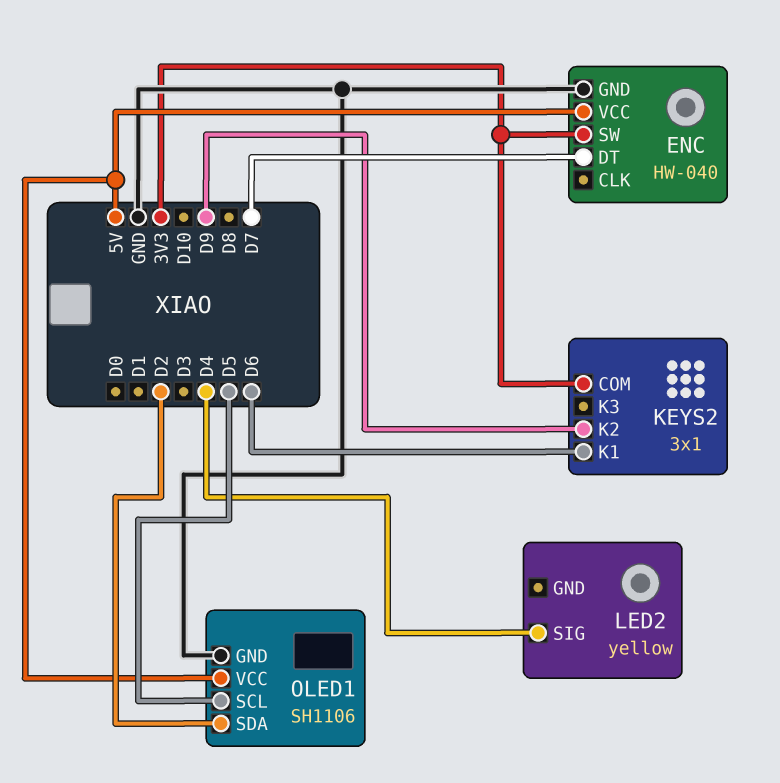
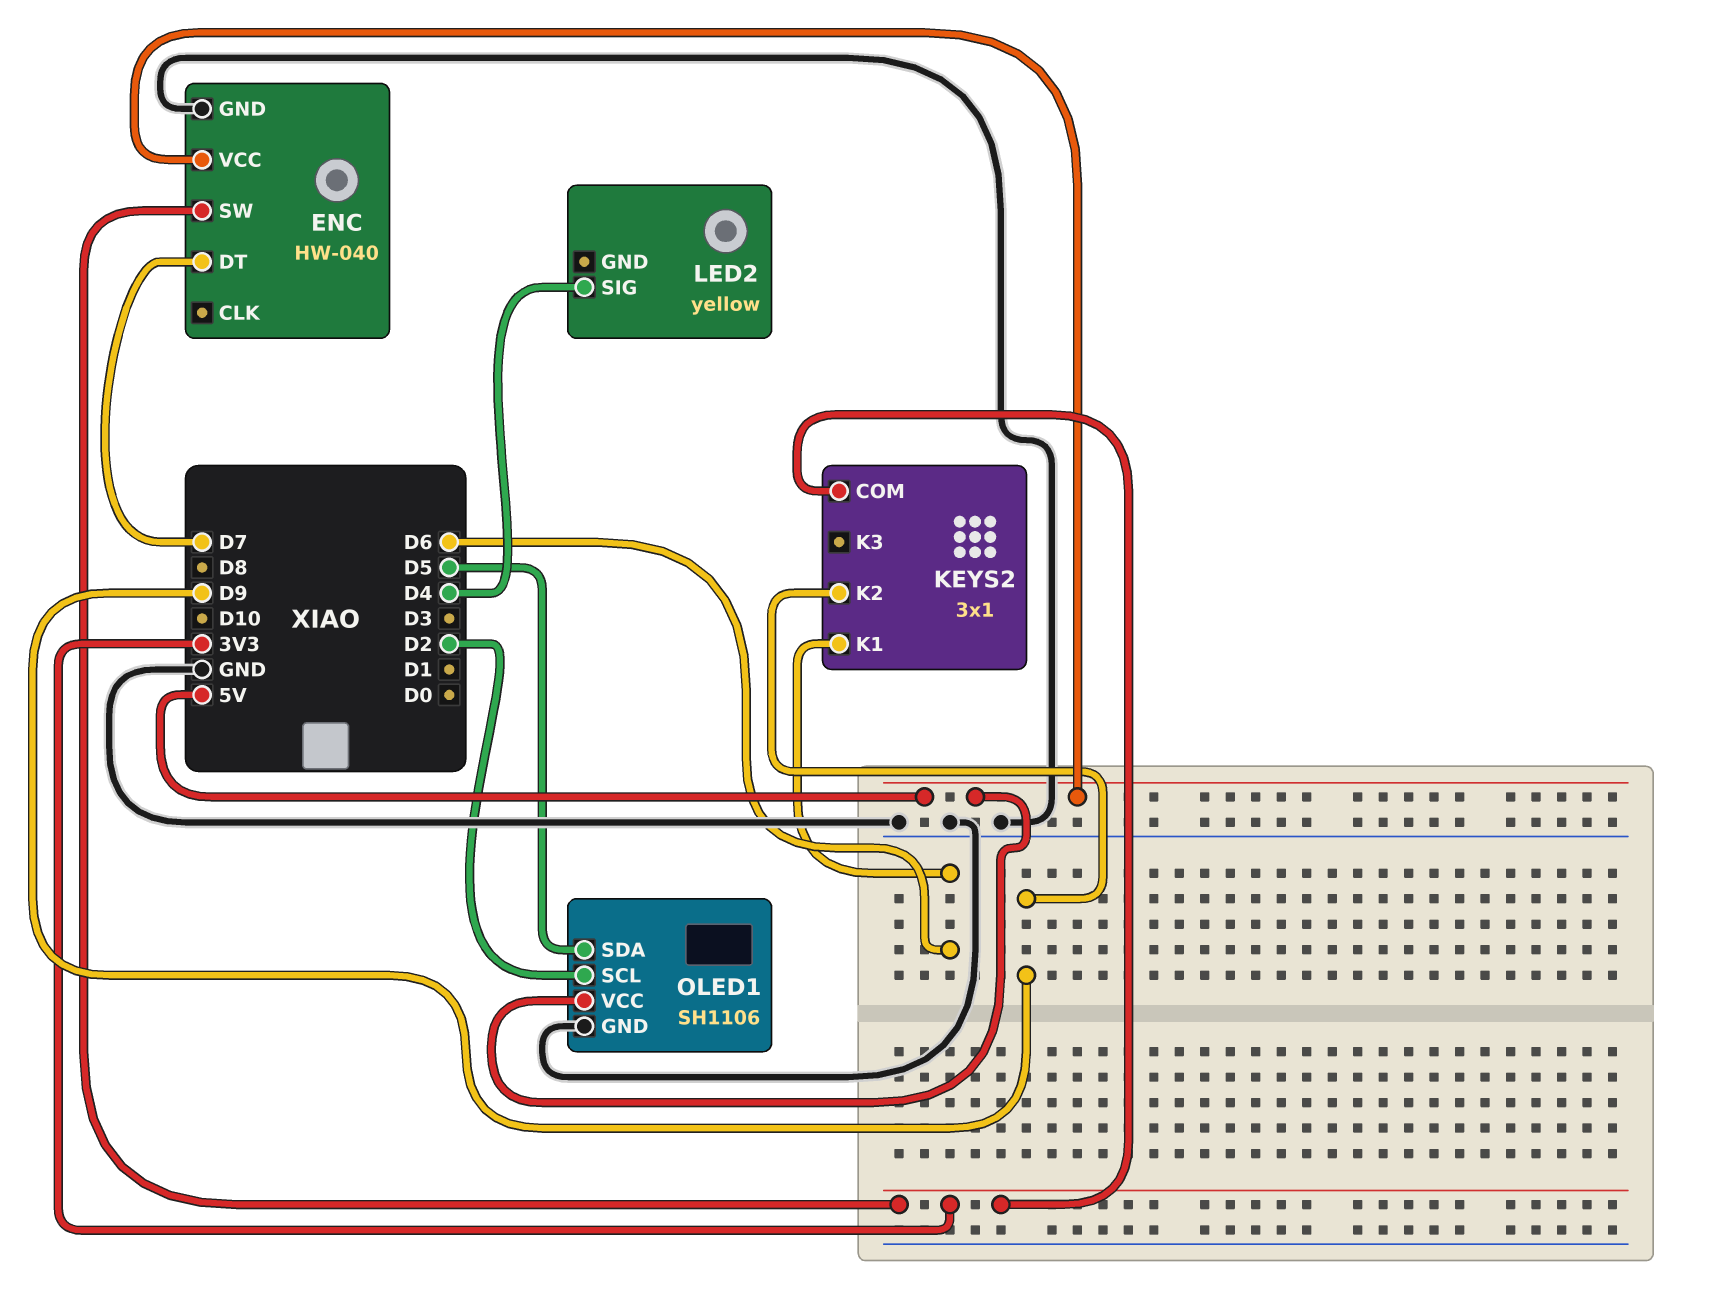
OLED1 pin SCL: D5 -> D2
OLED1 pin SDA: D2 -> D5

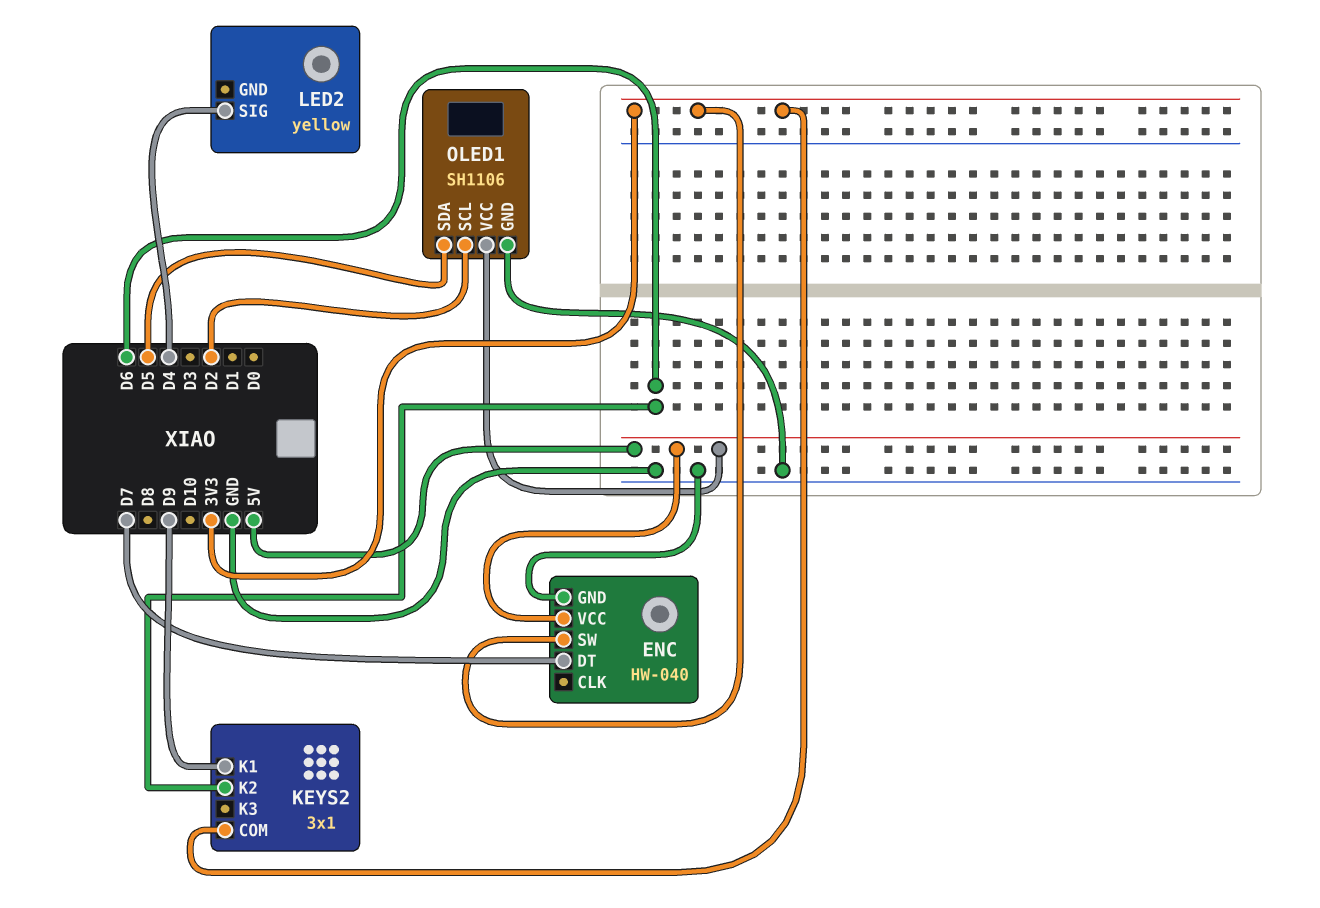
KEYS2 pin K1: D6 -> D9
KEYS2 pin K2: D9 -> D6

